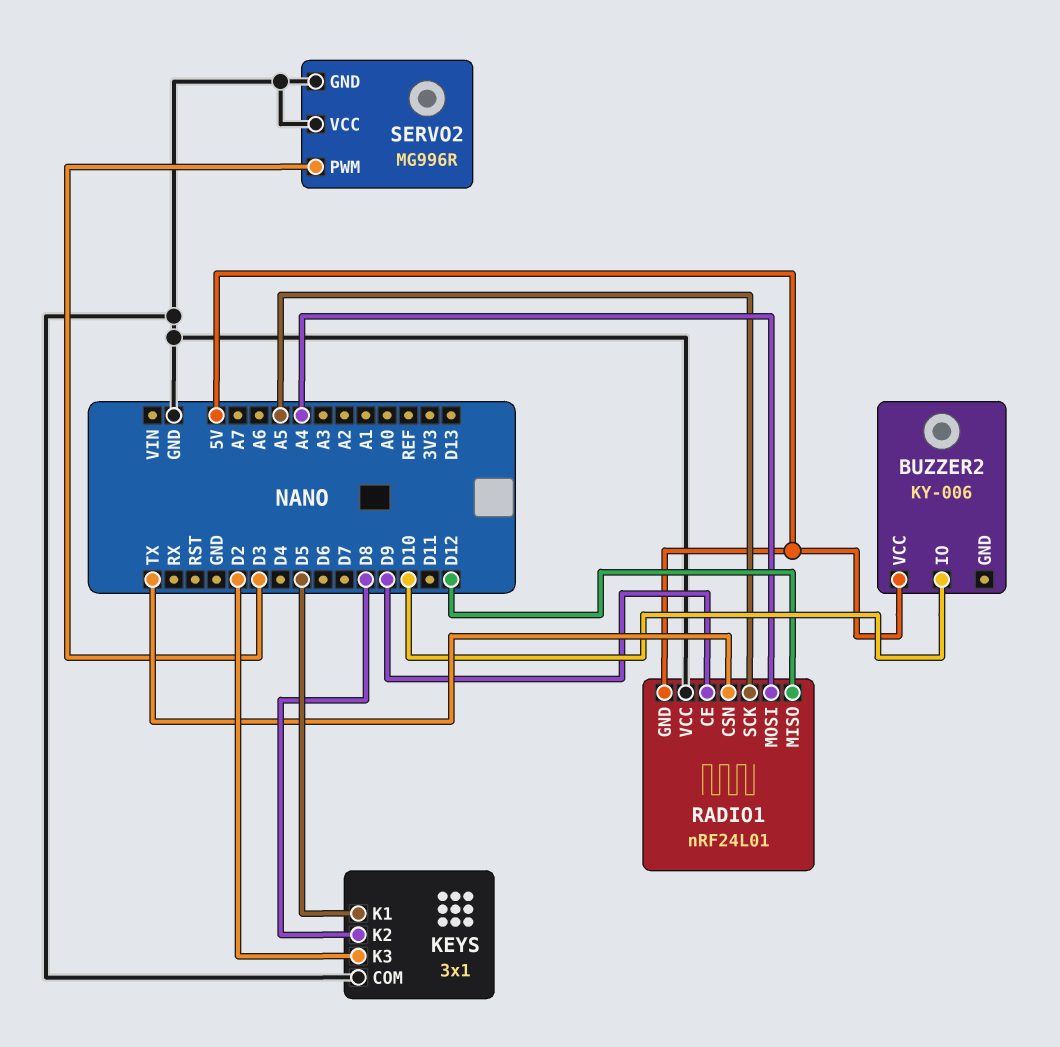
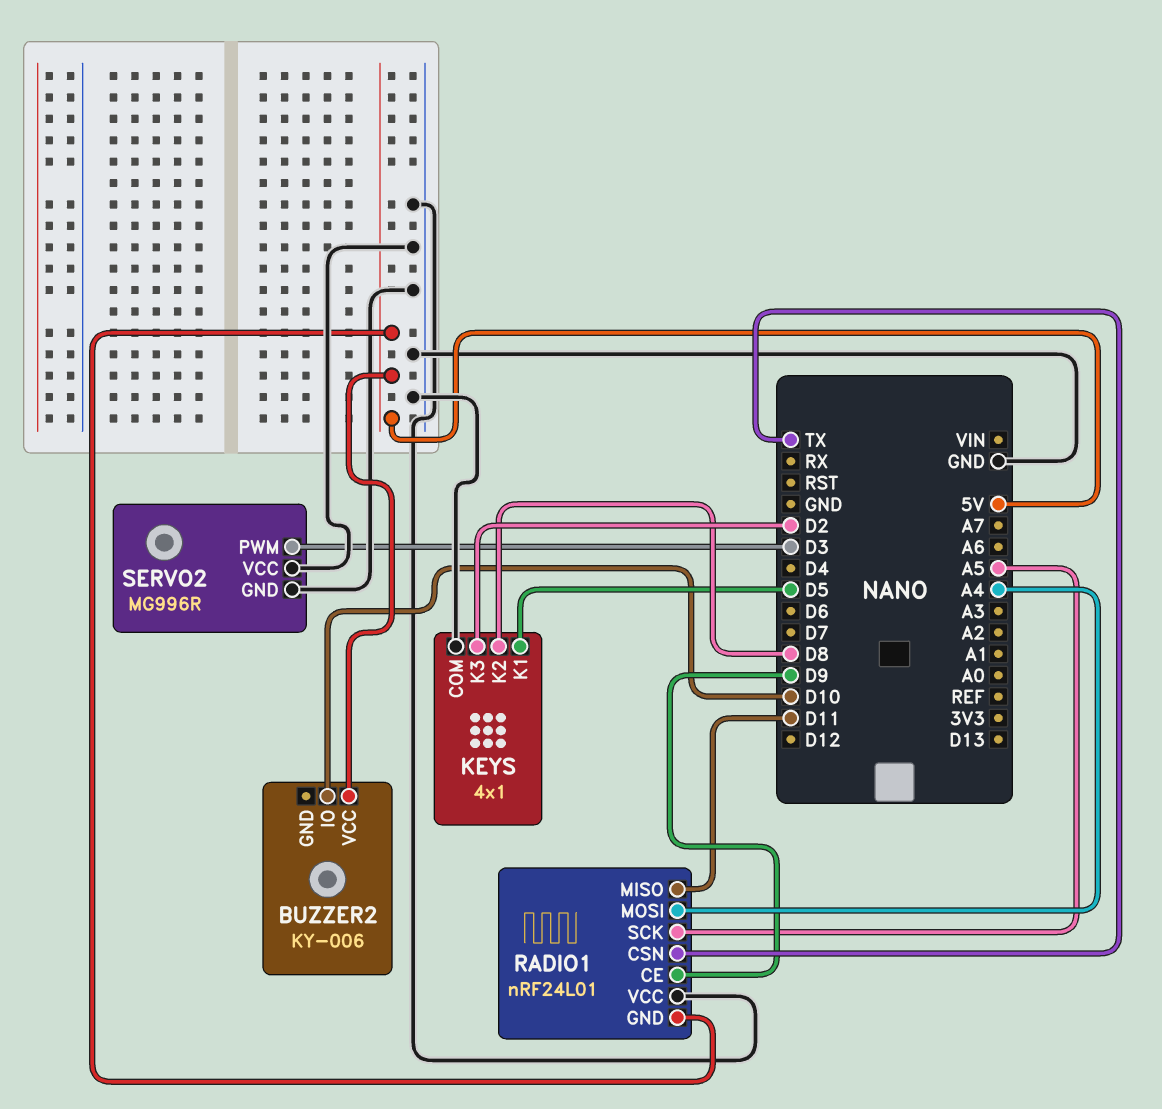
KEYS: 3x1 -> 4x1
RADIO1 pin MISO: D12 -> D11

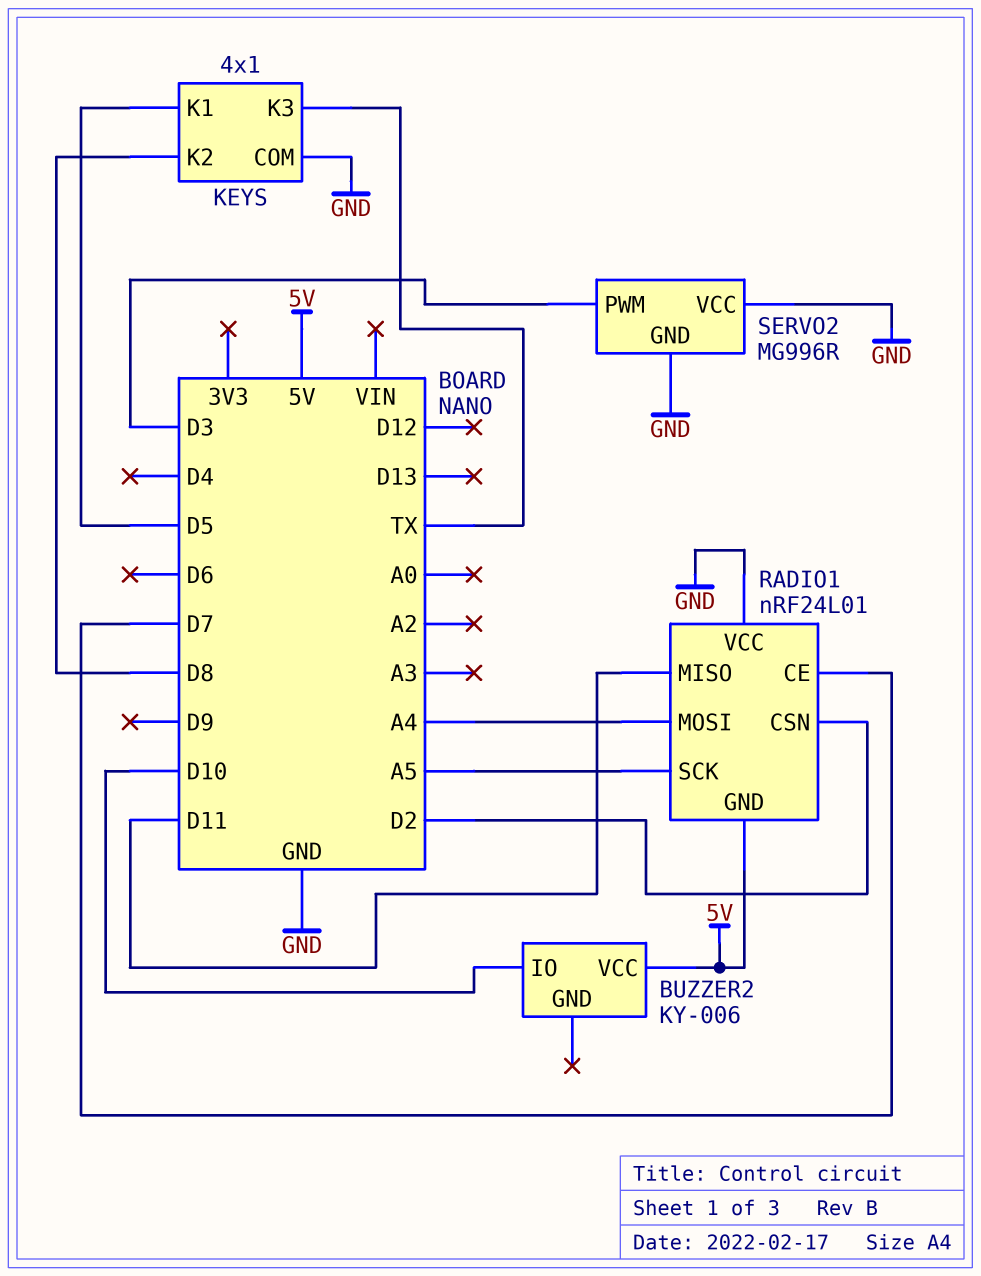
KEYS pin K3: D2 -> TX
RADIO1 pin CE: D9 -> D7
RADIO1 pin CSN: TX -> D2

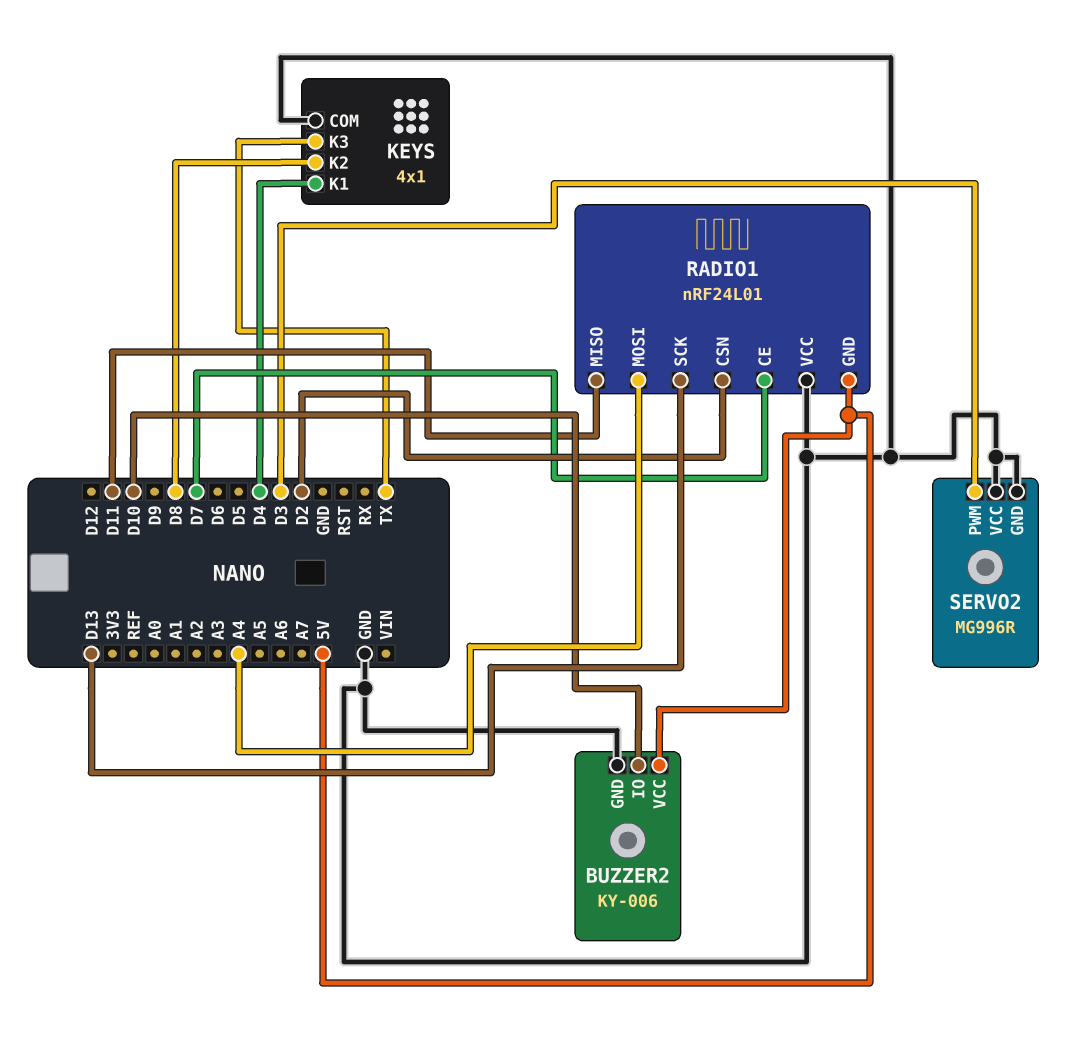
BUZZER2 pin GND: none -> GND
KEYS pin K1: D5 -> D4
RADIO1 pin SCK: A5 -> D13

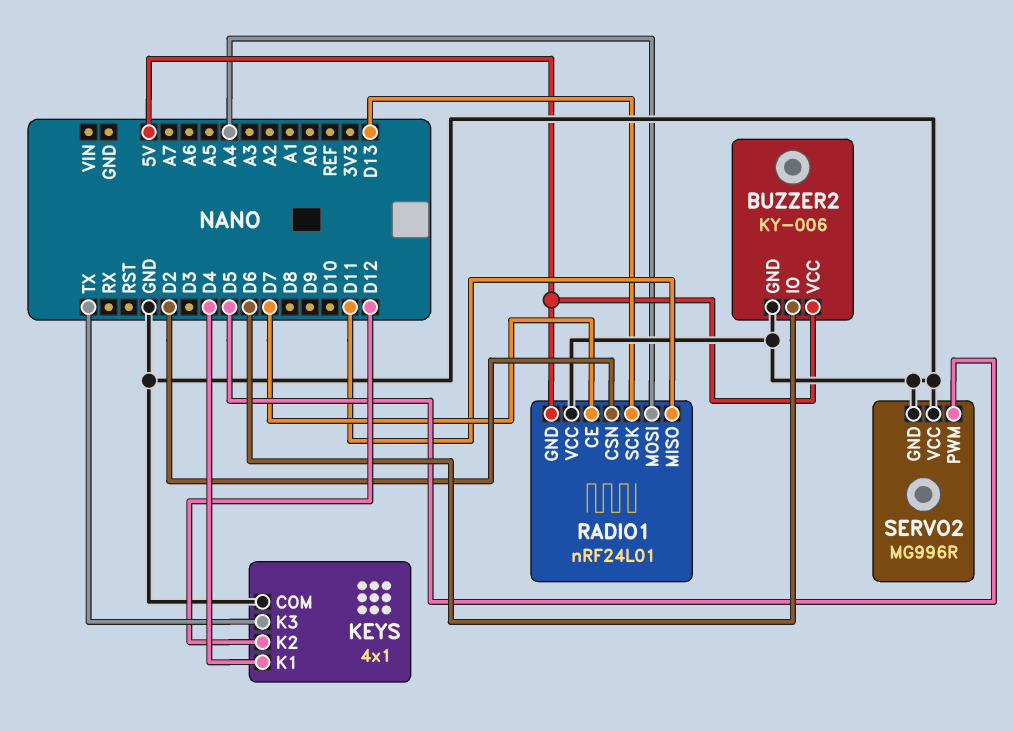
BUZZER2 pin IO: D10 -> D6
KEYS pin K2: D8 -> D12
SERVO2 pin PWM: D3 -> D5

